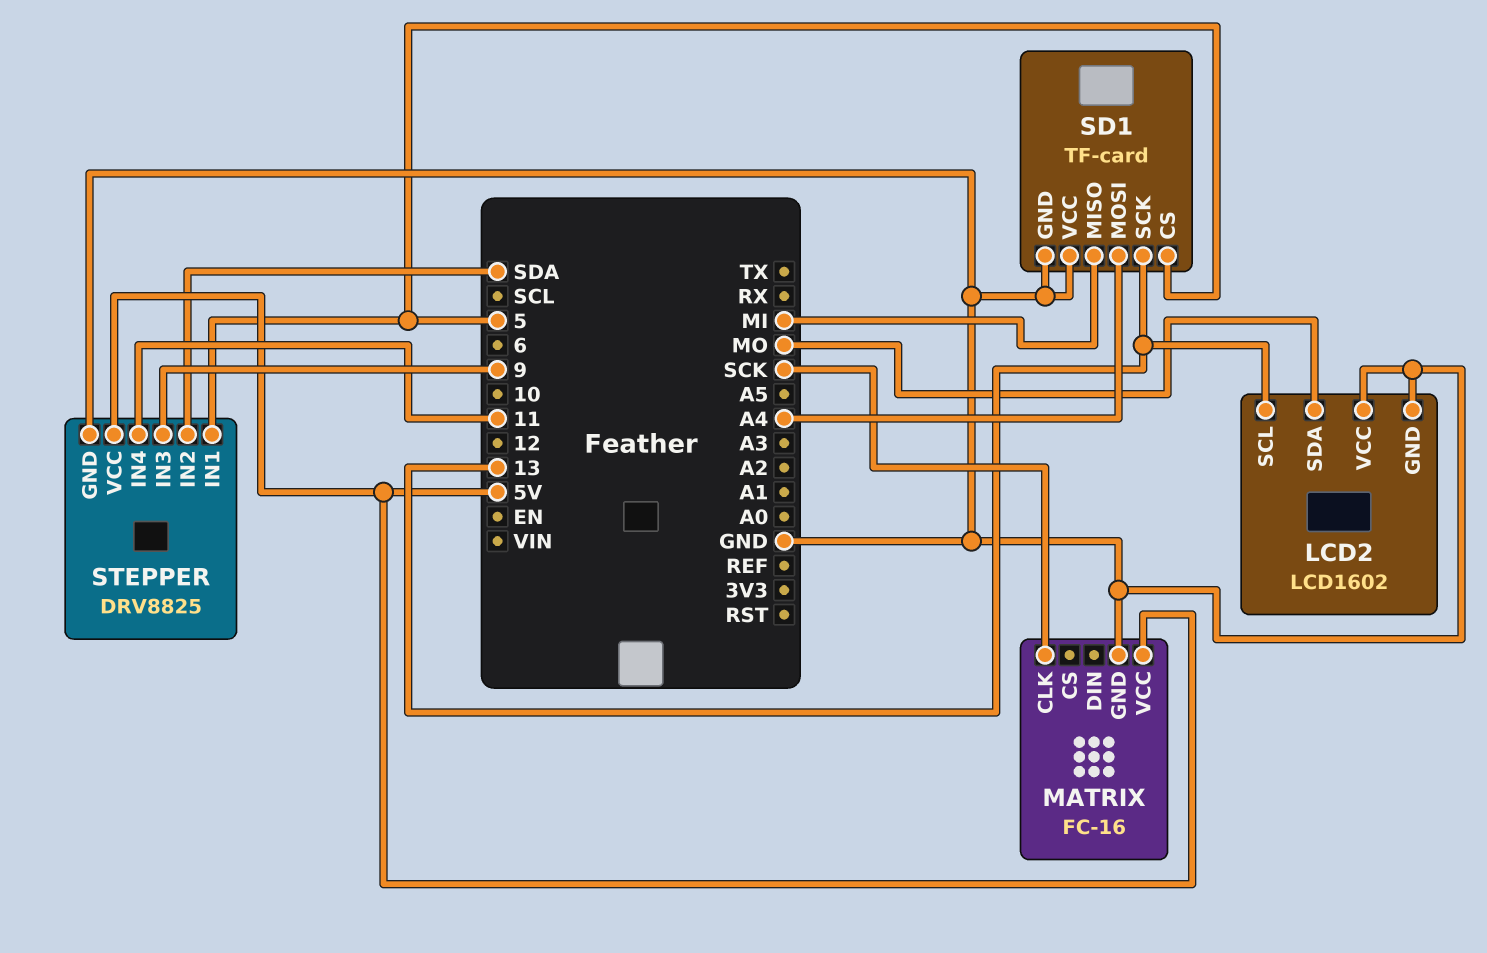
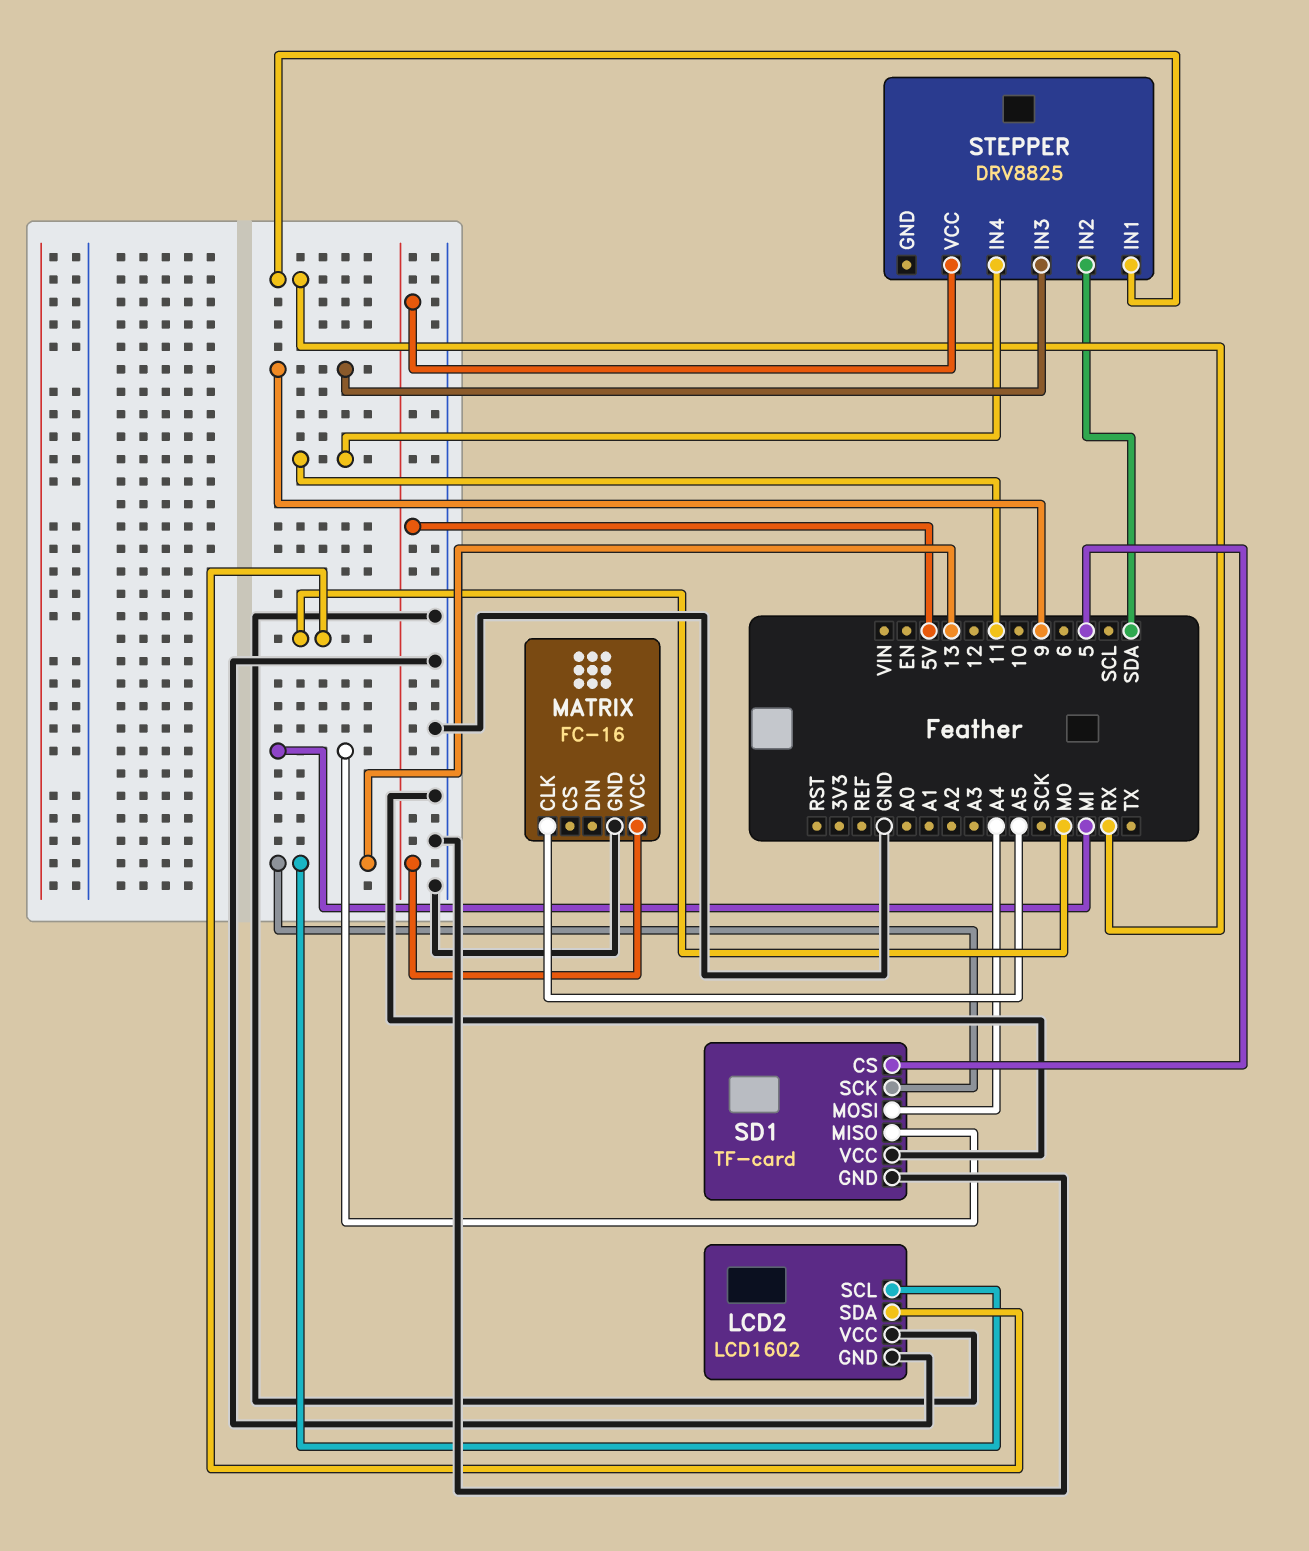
MATRIX pin CLK: SCK -> A5
STEPPER pin GND: GND -> none
STEPPER pin IN1: 5 -> RX

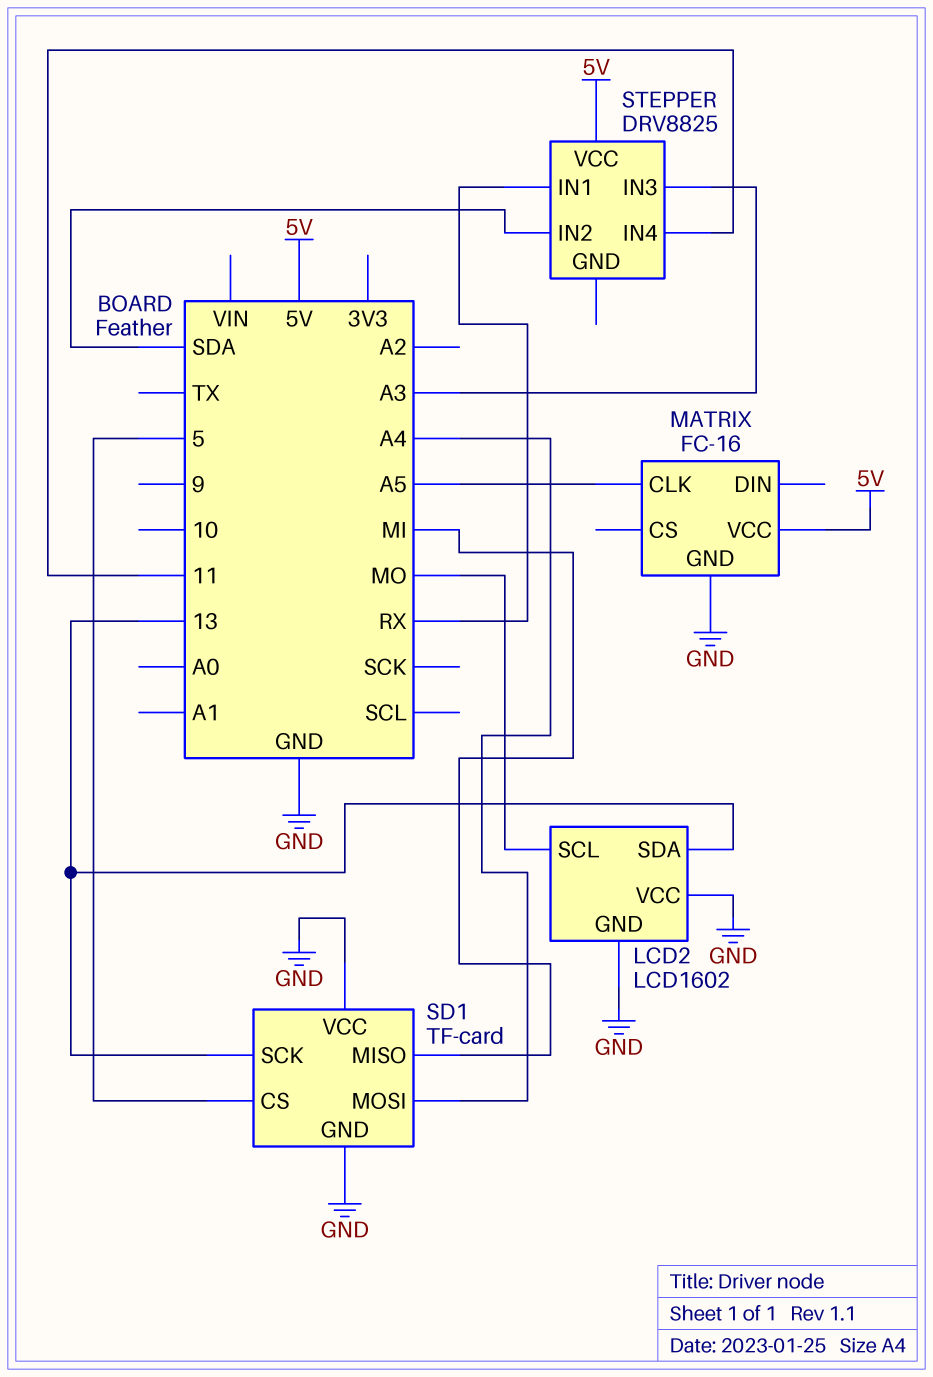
LCD2 pin SCL: 13 -> MO
LCD2 pin SDA: MO -> 13
STEPPER pin IN3: 9 -> A3

